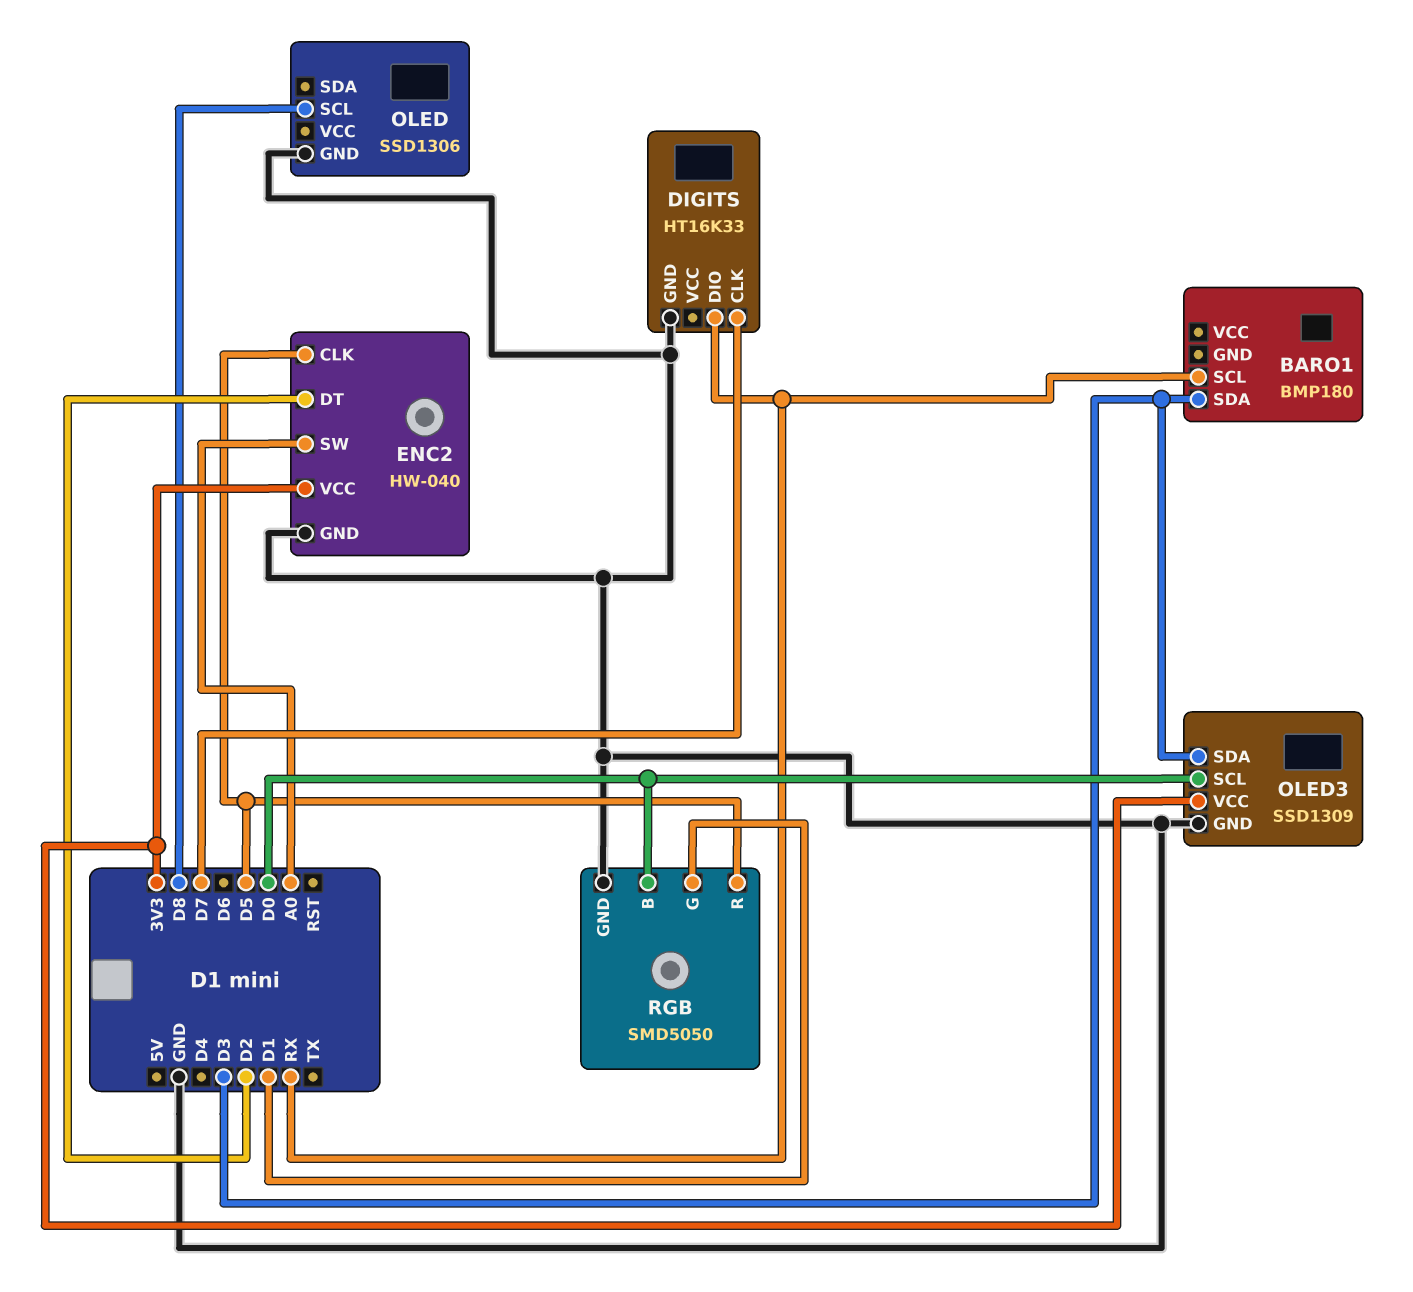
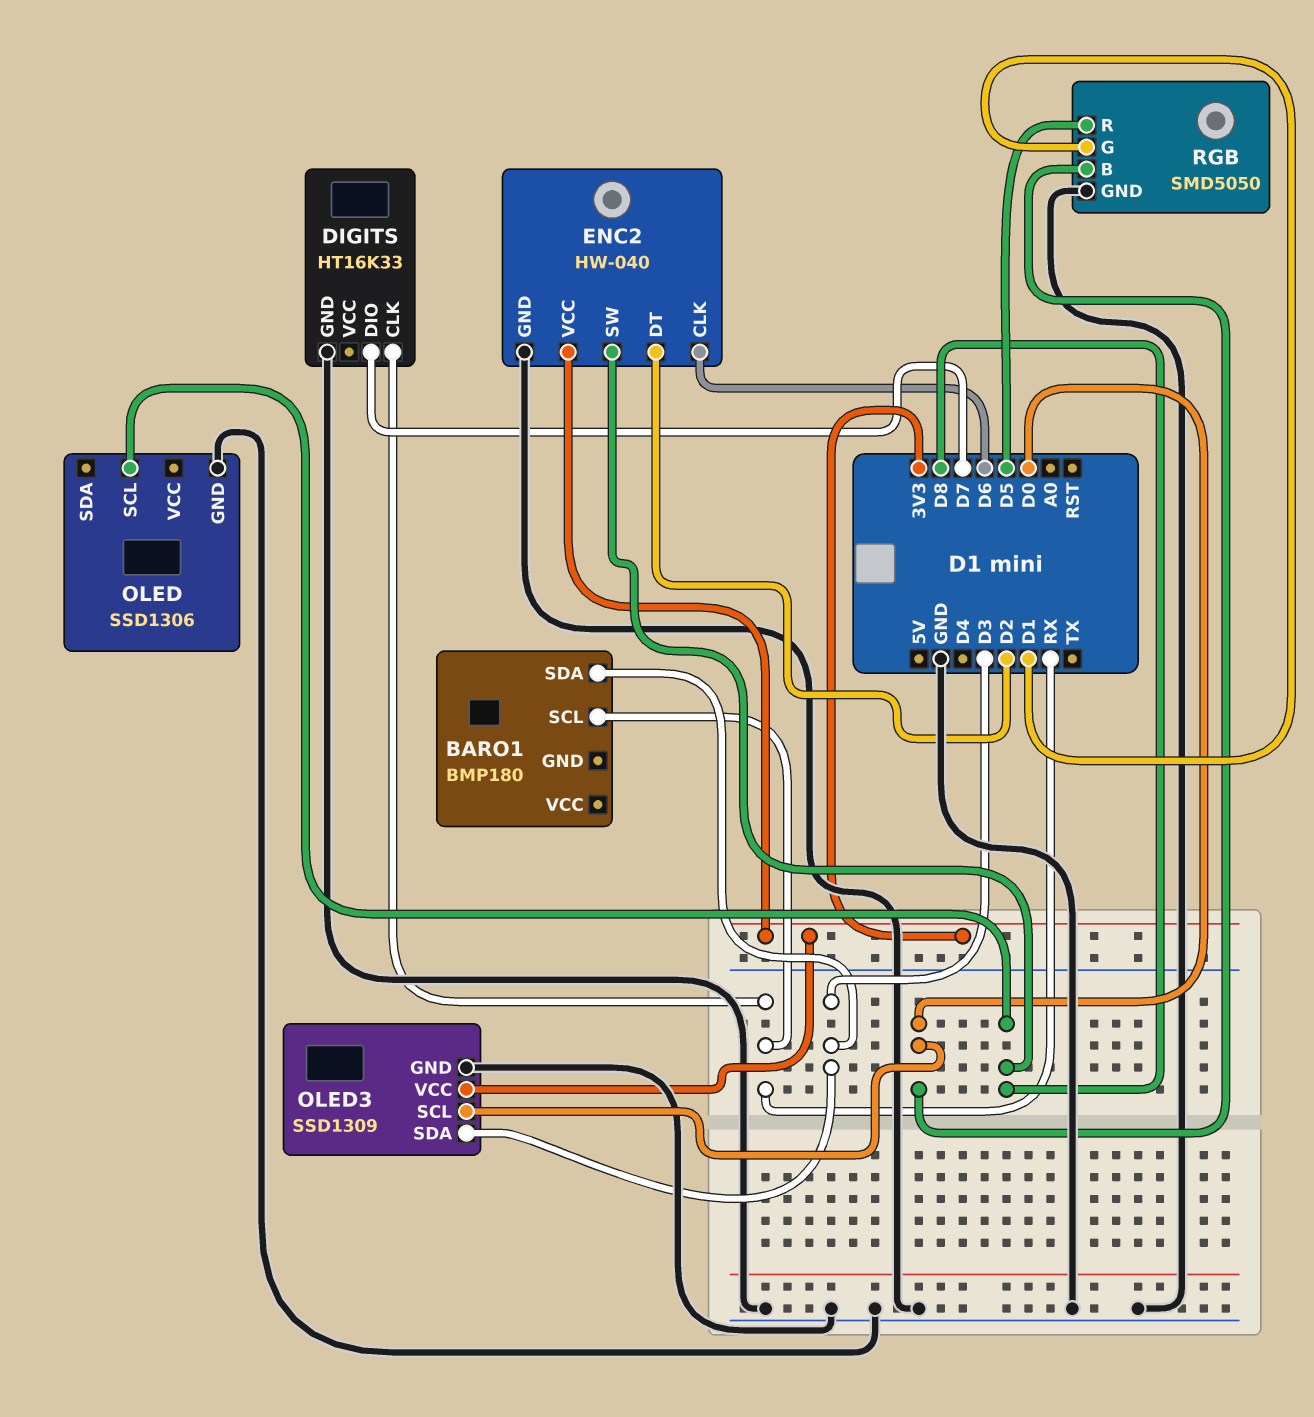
DIGITS pin CLK: D7 -> RX
DIGITS pin DIO: RX -> D7
ENC2 pin CLK: D5 -> D6
ENC2 pin SW: A0 -> D8

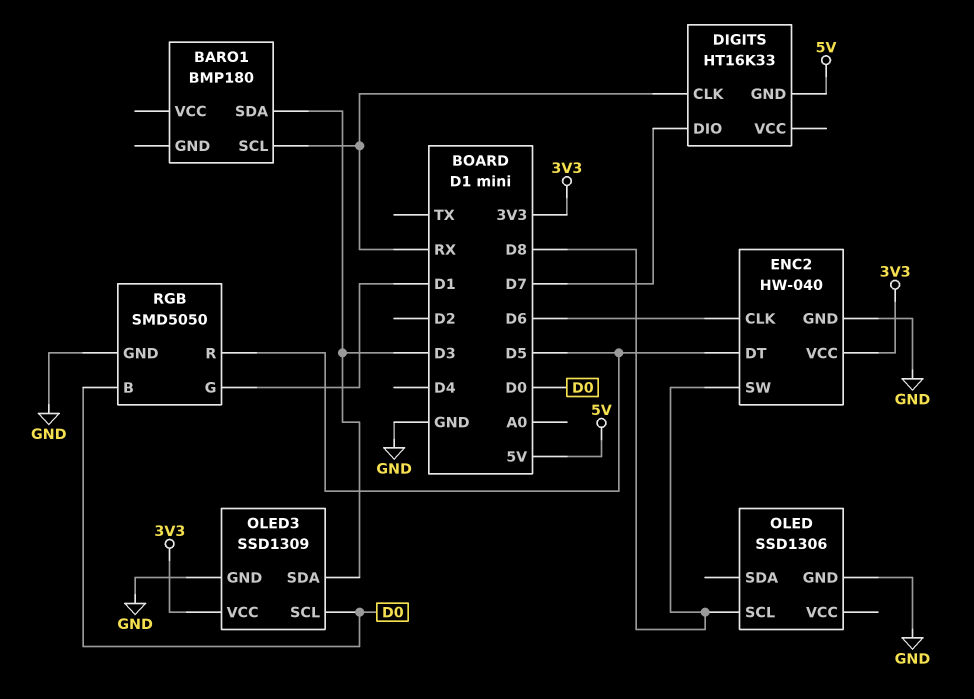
DIGITS pin GND: GND -> 5V
ENC2 pin DT: D2 -> D5

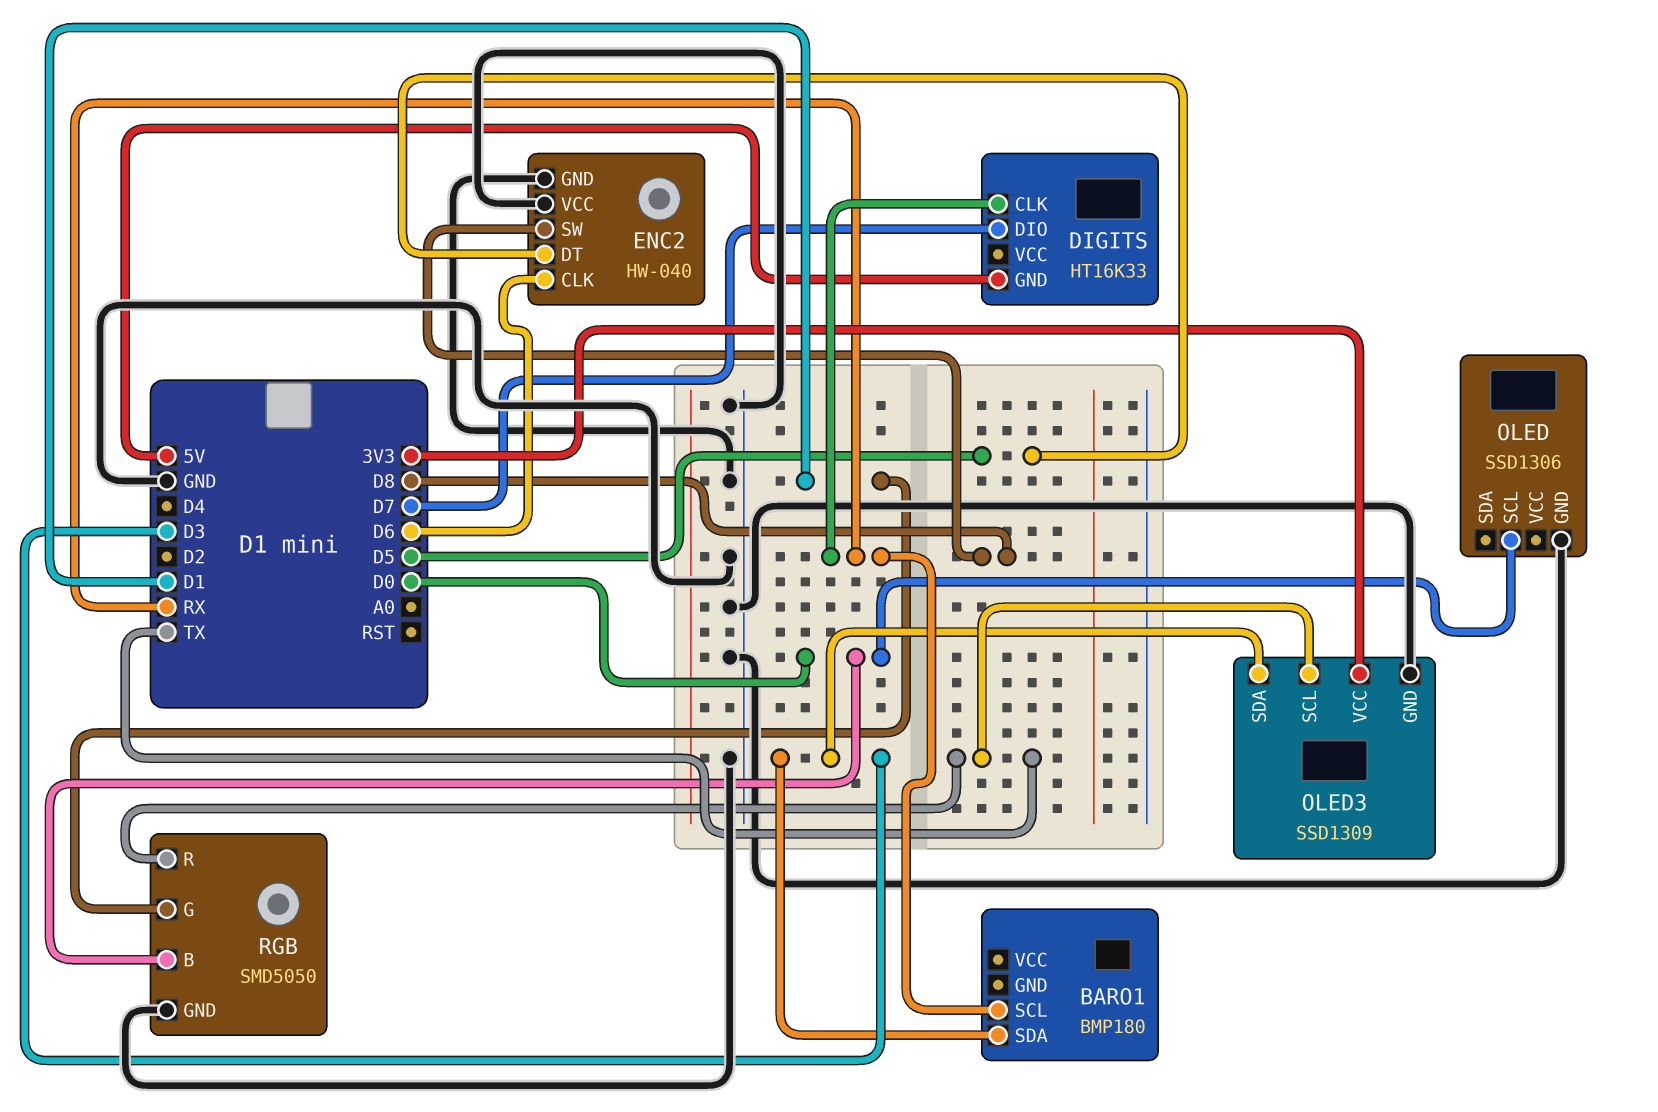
ENC2 pin VCC: 3V3 -> GND
OLED pin SCL: D8 -> D0
OLED3 pin SCL: D0 -> TX
RGB pin R: D5 -> TX

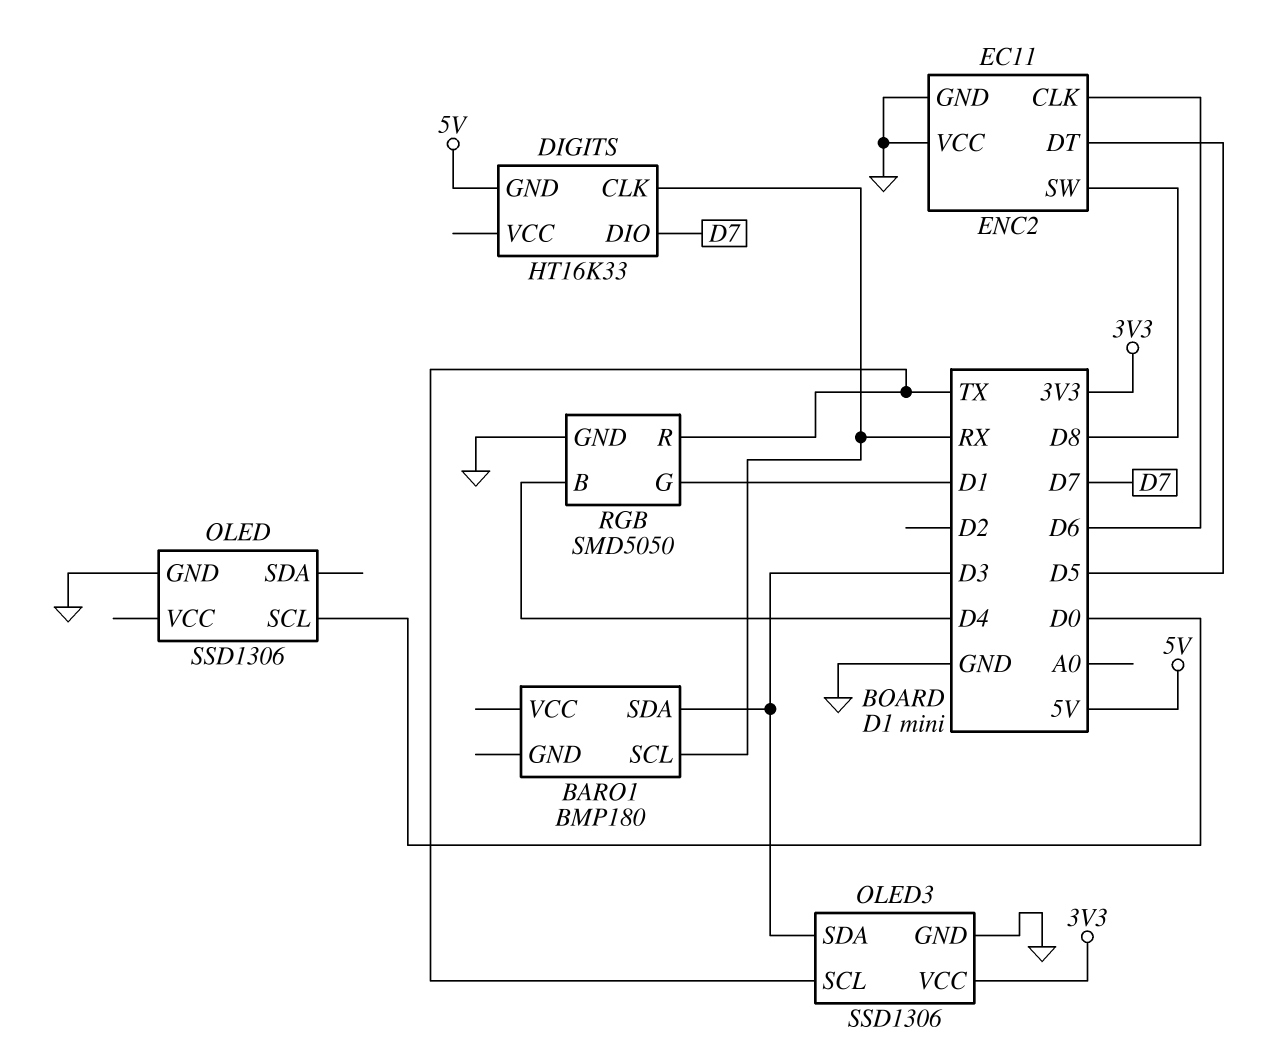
ENC2: HW-040 -> EC11
OLED3: SSD1309 -> SSD1306
RGB pin B: D0 -> D4

